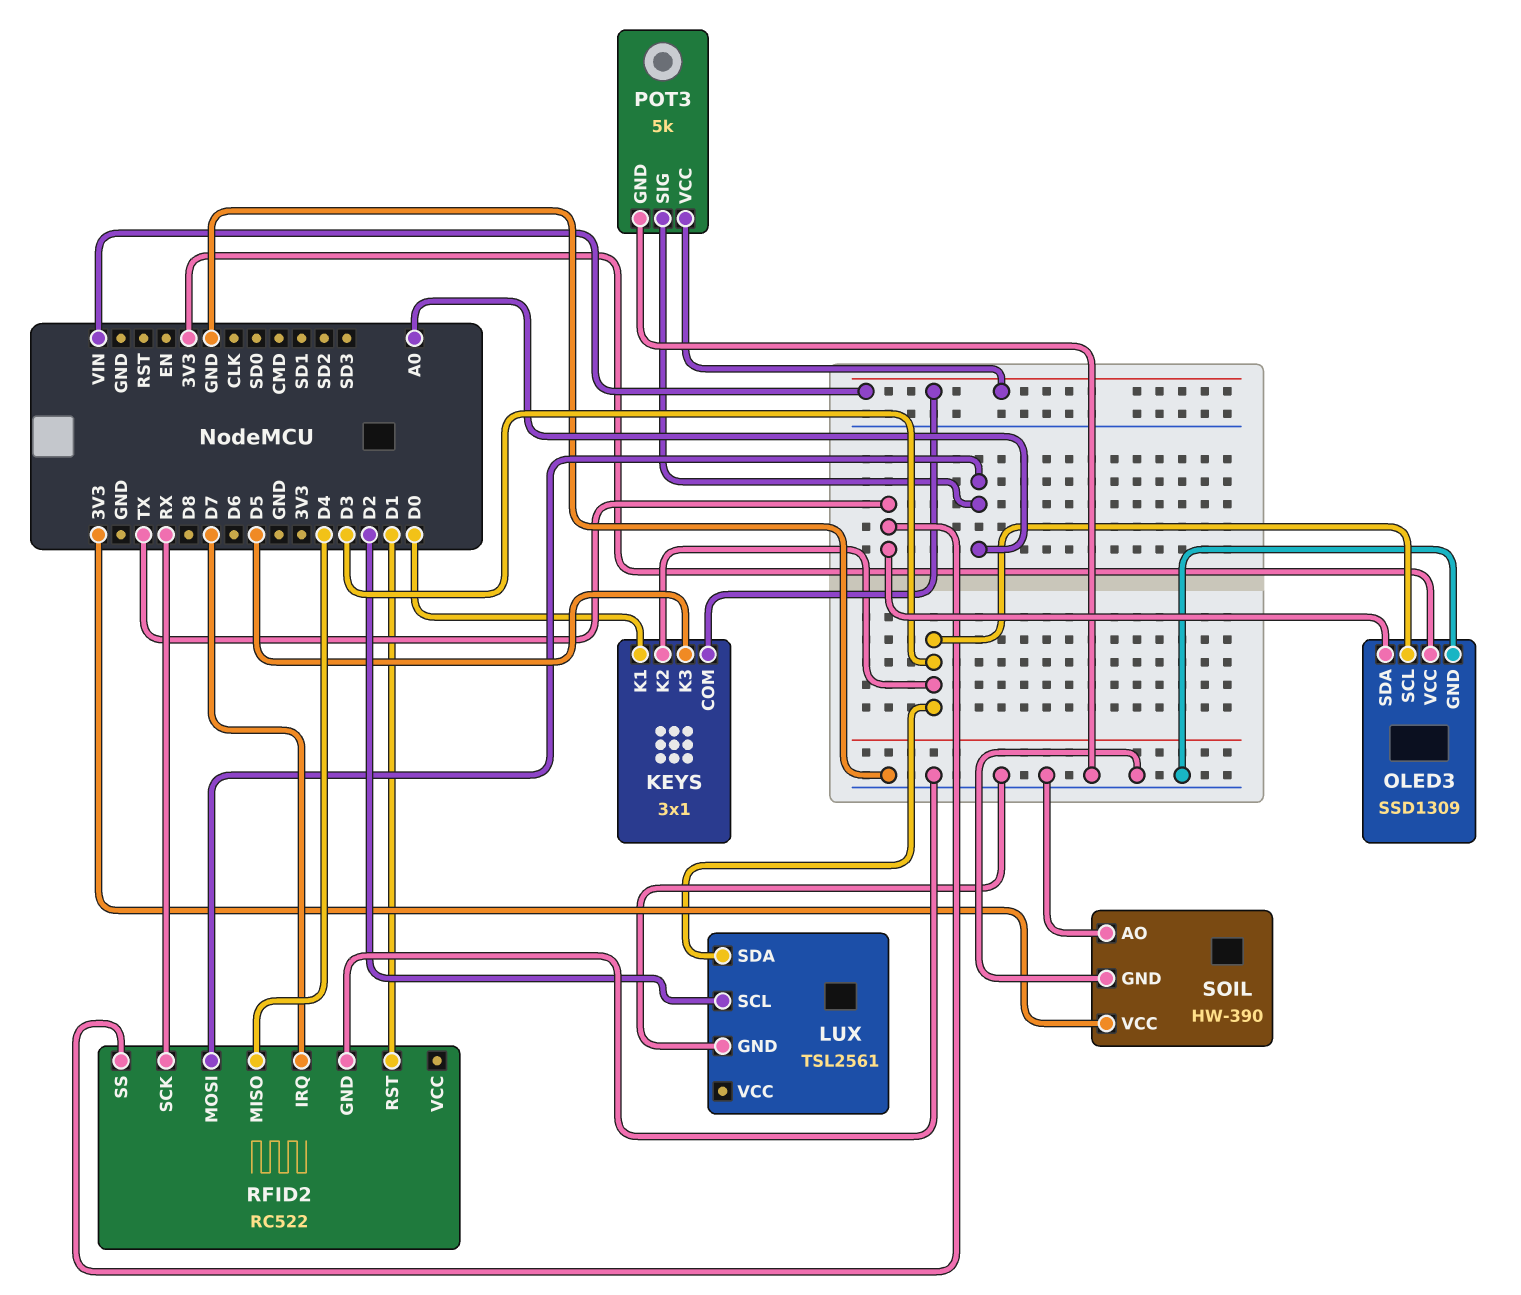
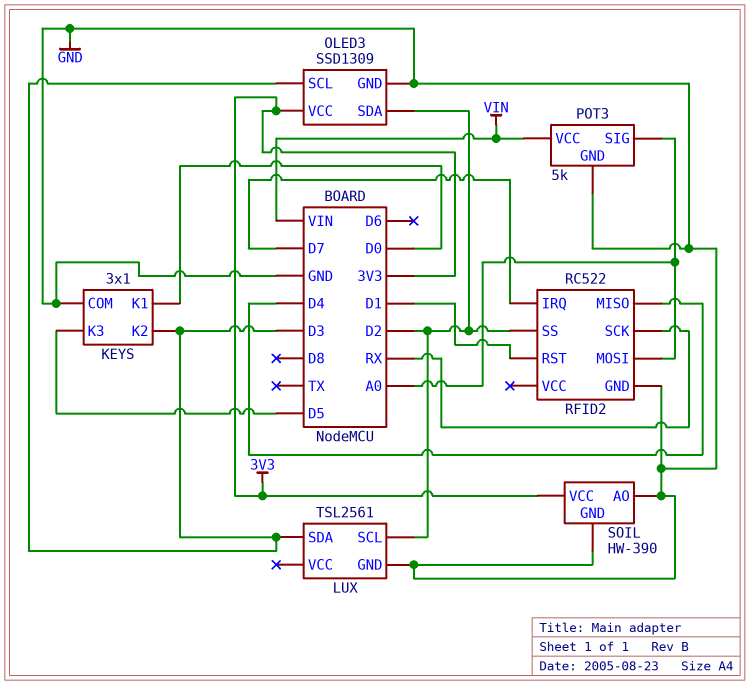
KEYS pin COM: VIN -> GND
OLED3 pin SDA: TX -> D2
RFID2 pin SS: TX -> D2

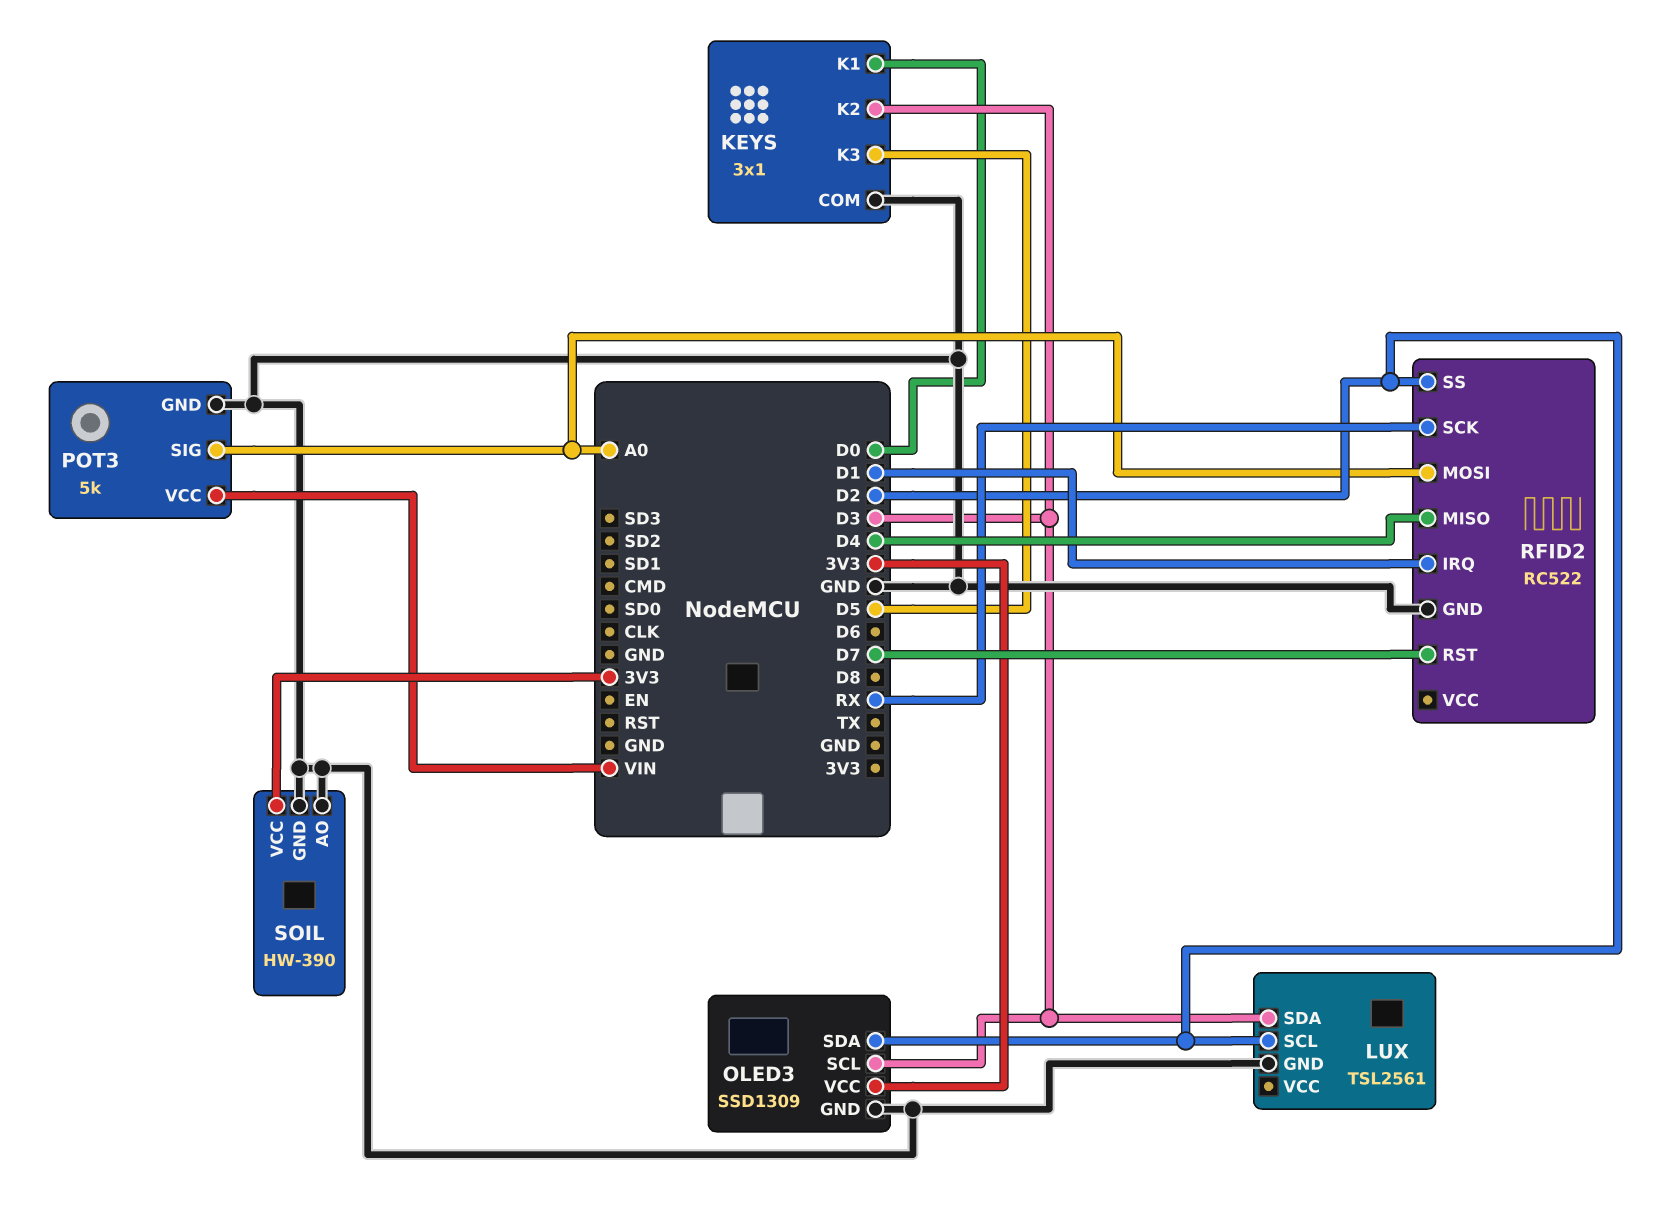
RFID2 pin IRQ: D7 -> D1
RFID2 pin RST: D1 -> D7

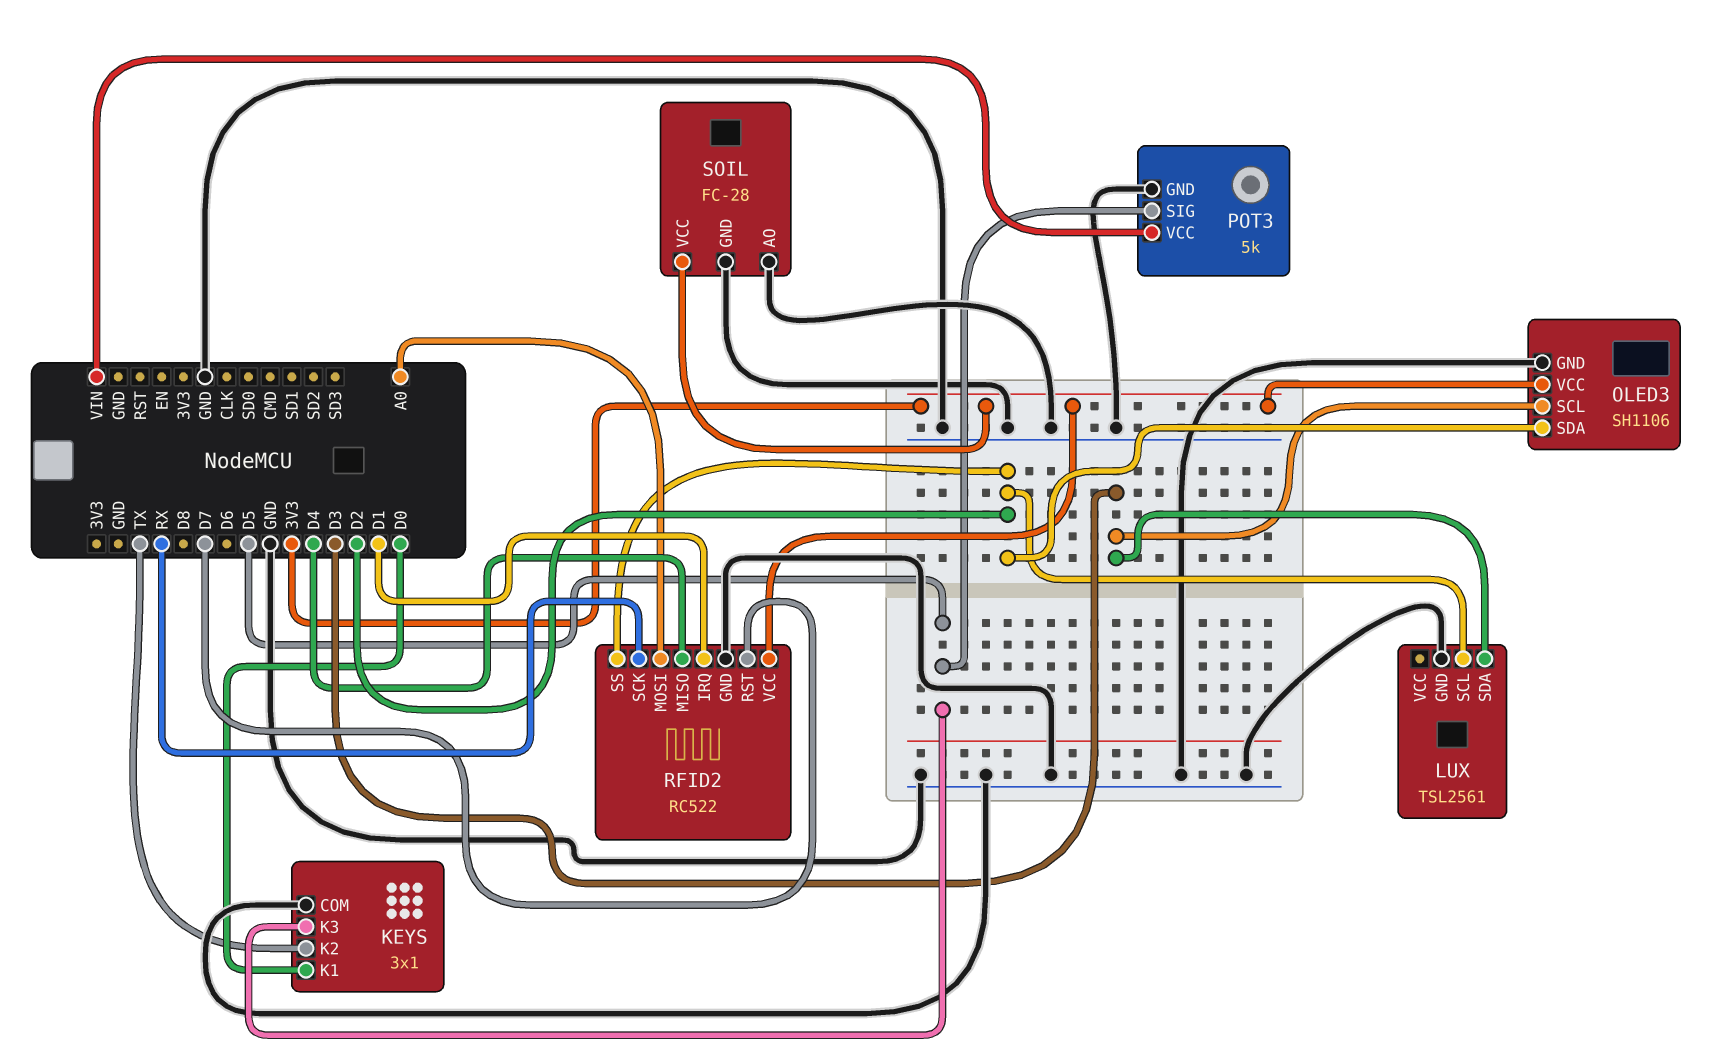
KEYS pin K2: D3 -> TX
OLED3: SSD1309 -> SH1106
POT3 pin SIG: A0 -> D5
RFID2 pin VCC: none -> 3V3
SOIL: HW-390 -> FC-28

